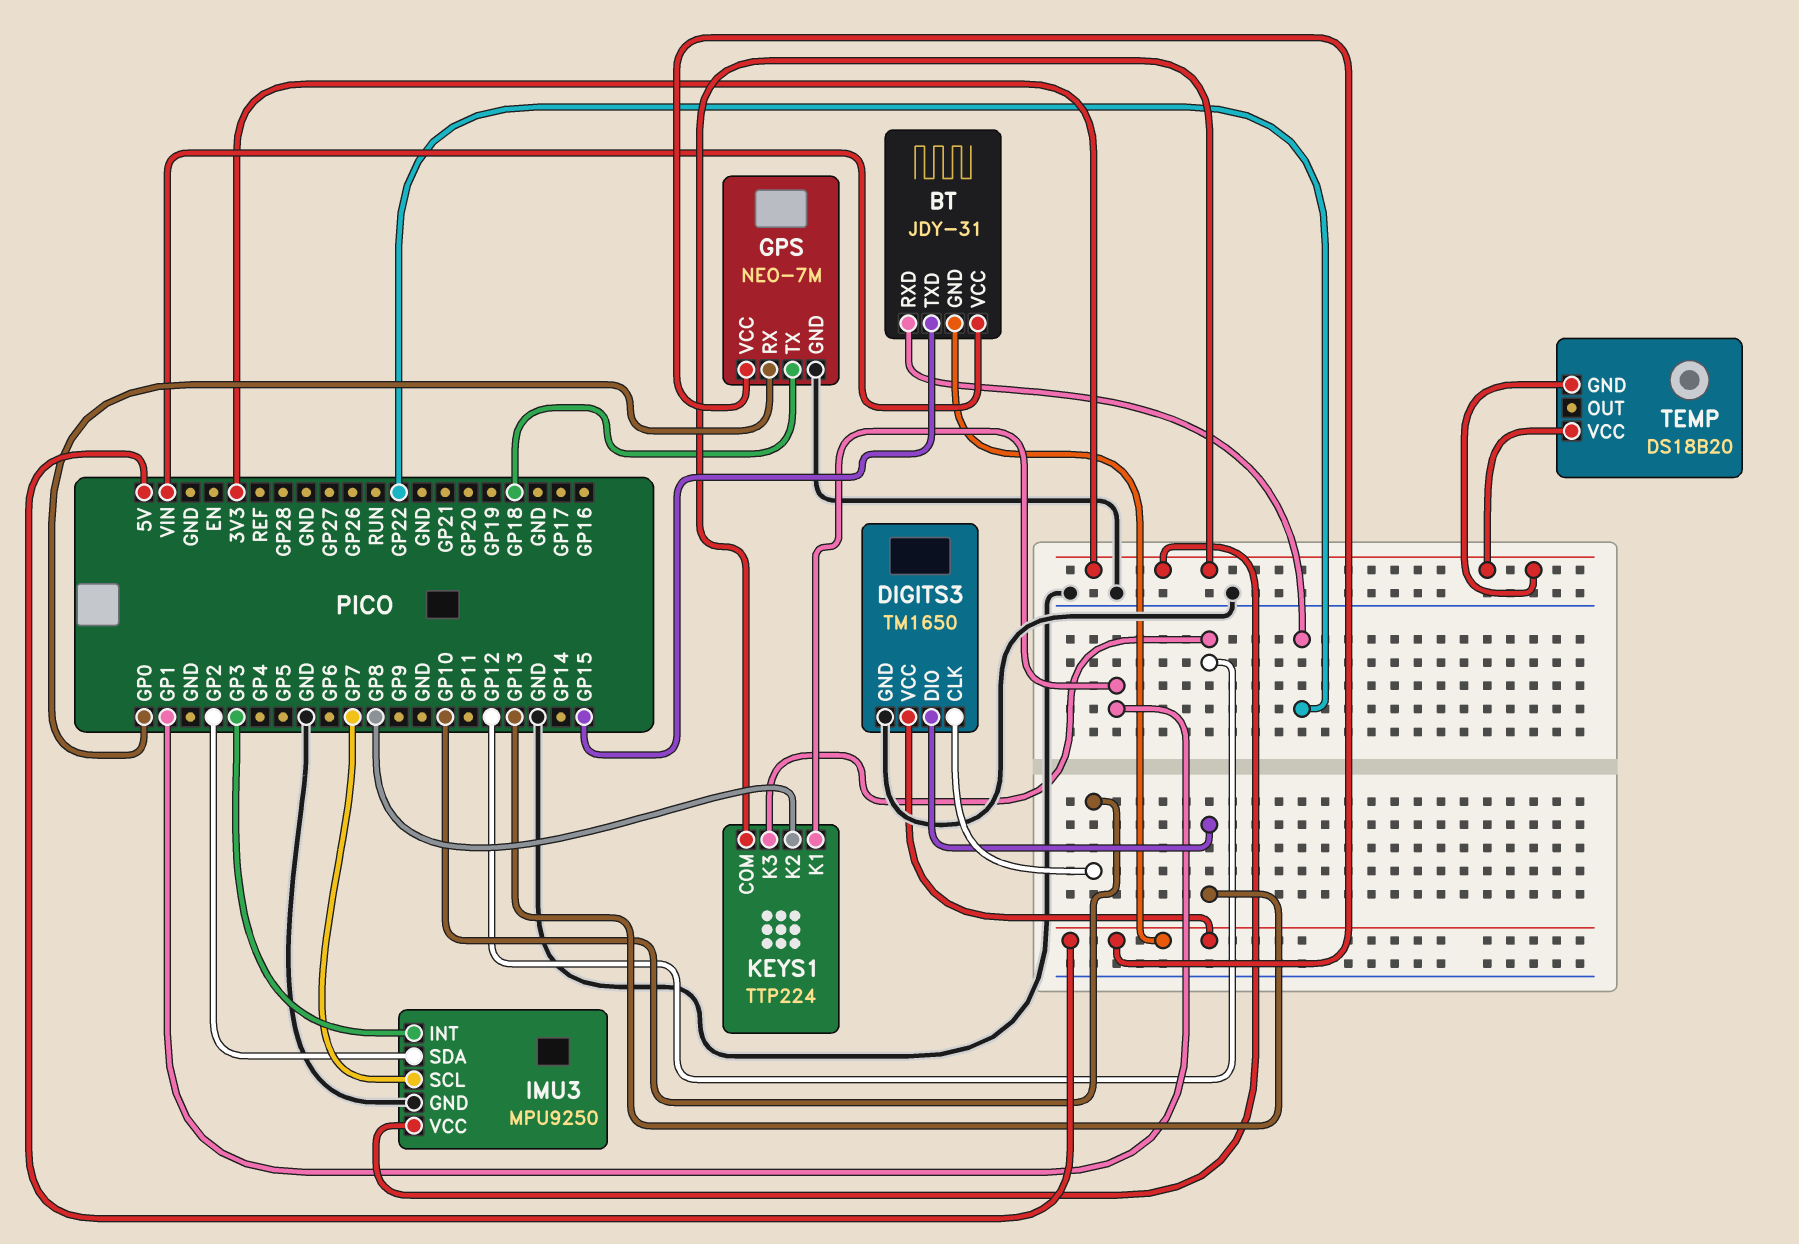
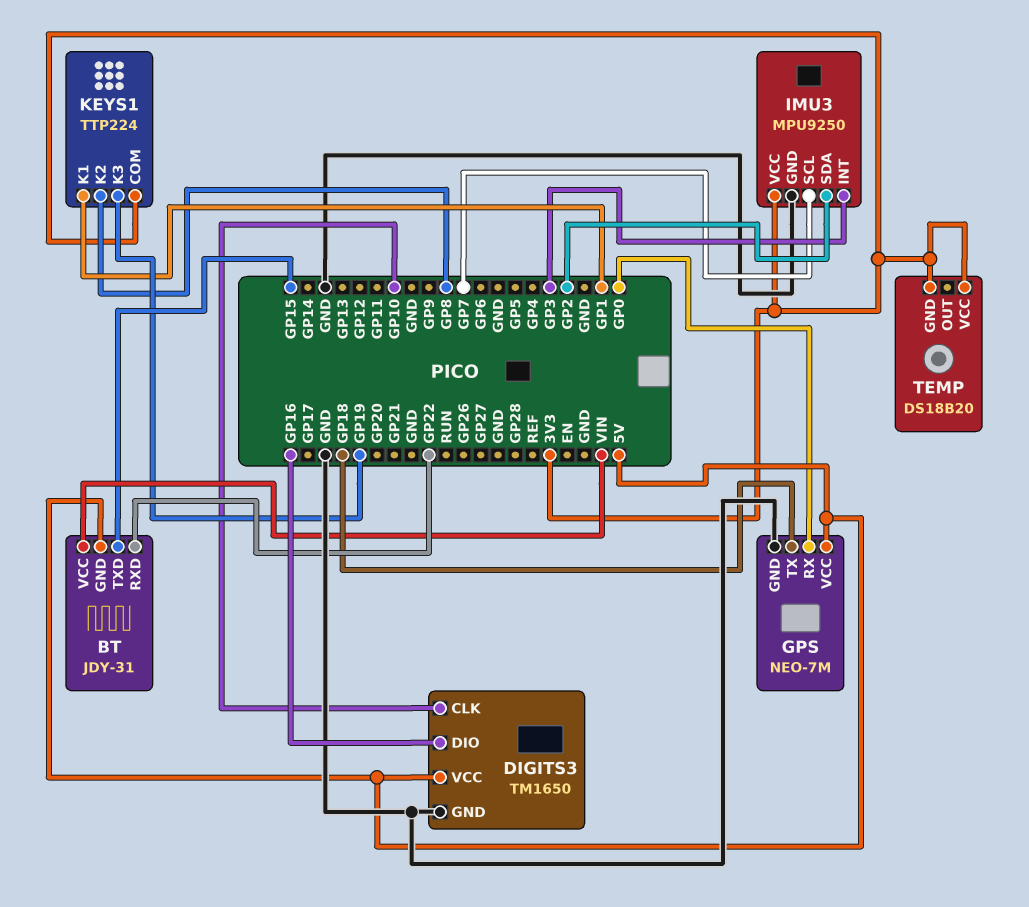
DIGITS3 pin DIO: GP13 -> GP16
KEYS1 pin K3: GP12 -> GP19

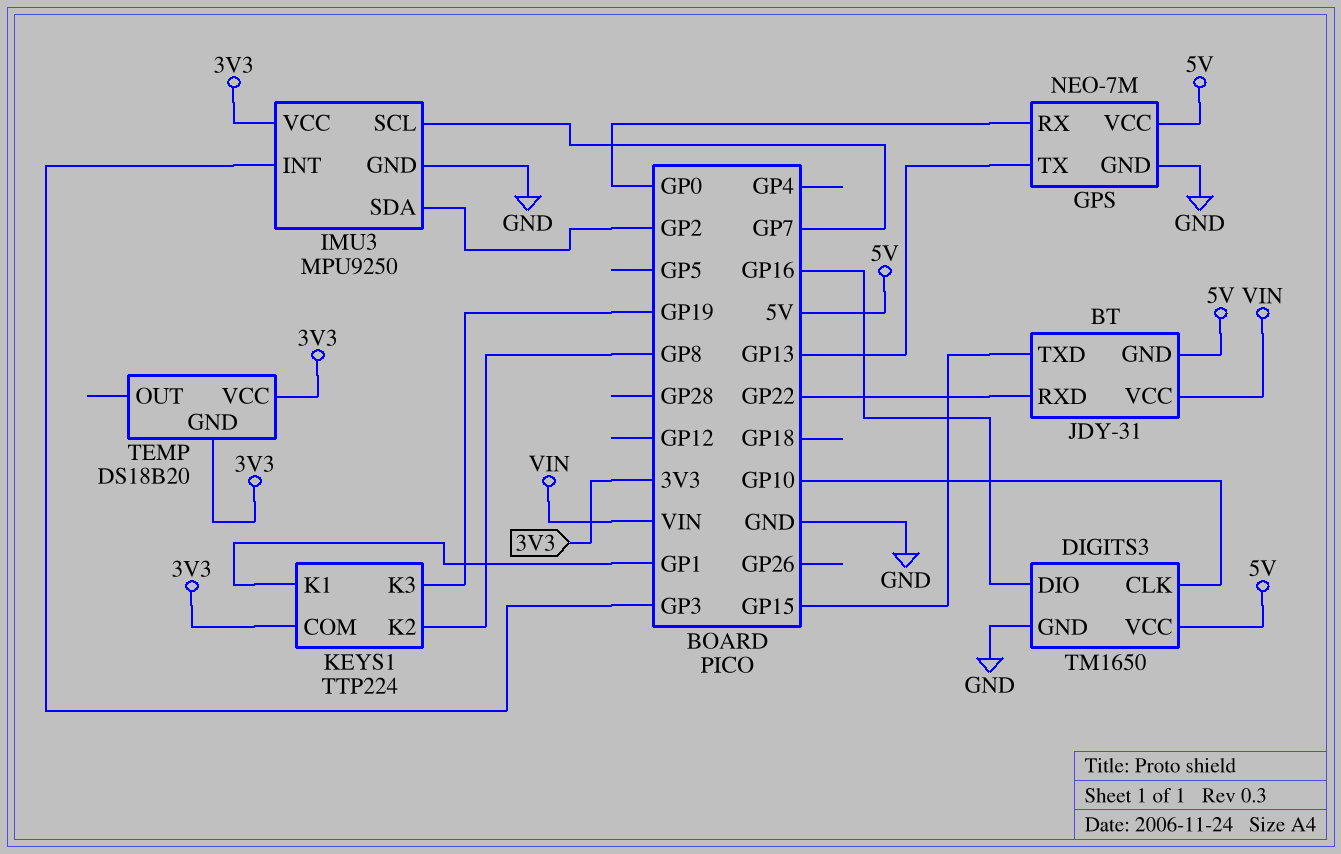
GPS pin TX: GP18 -> GP13

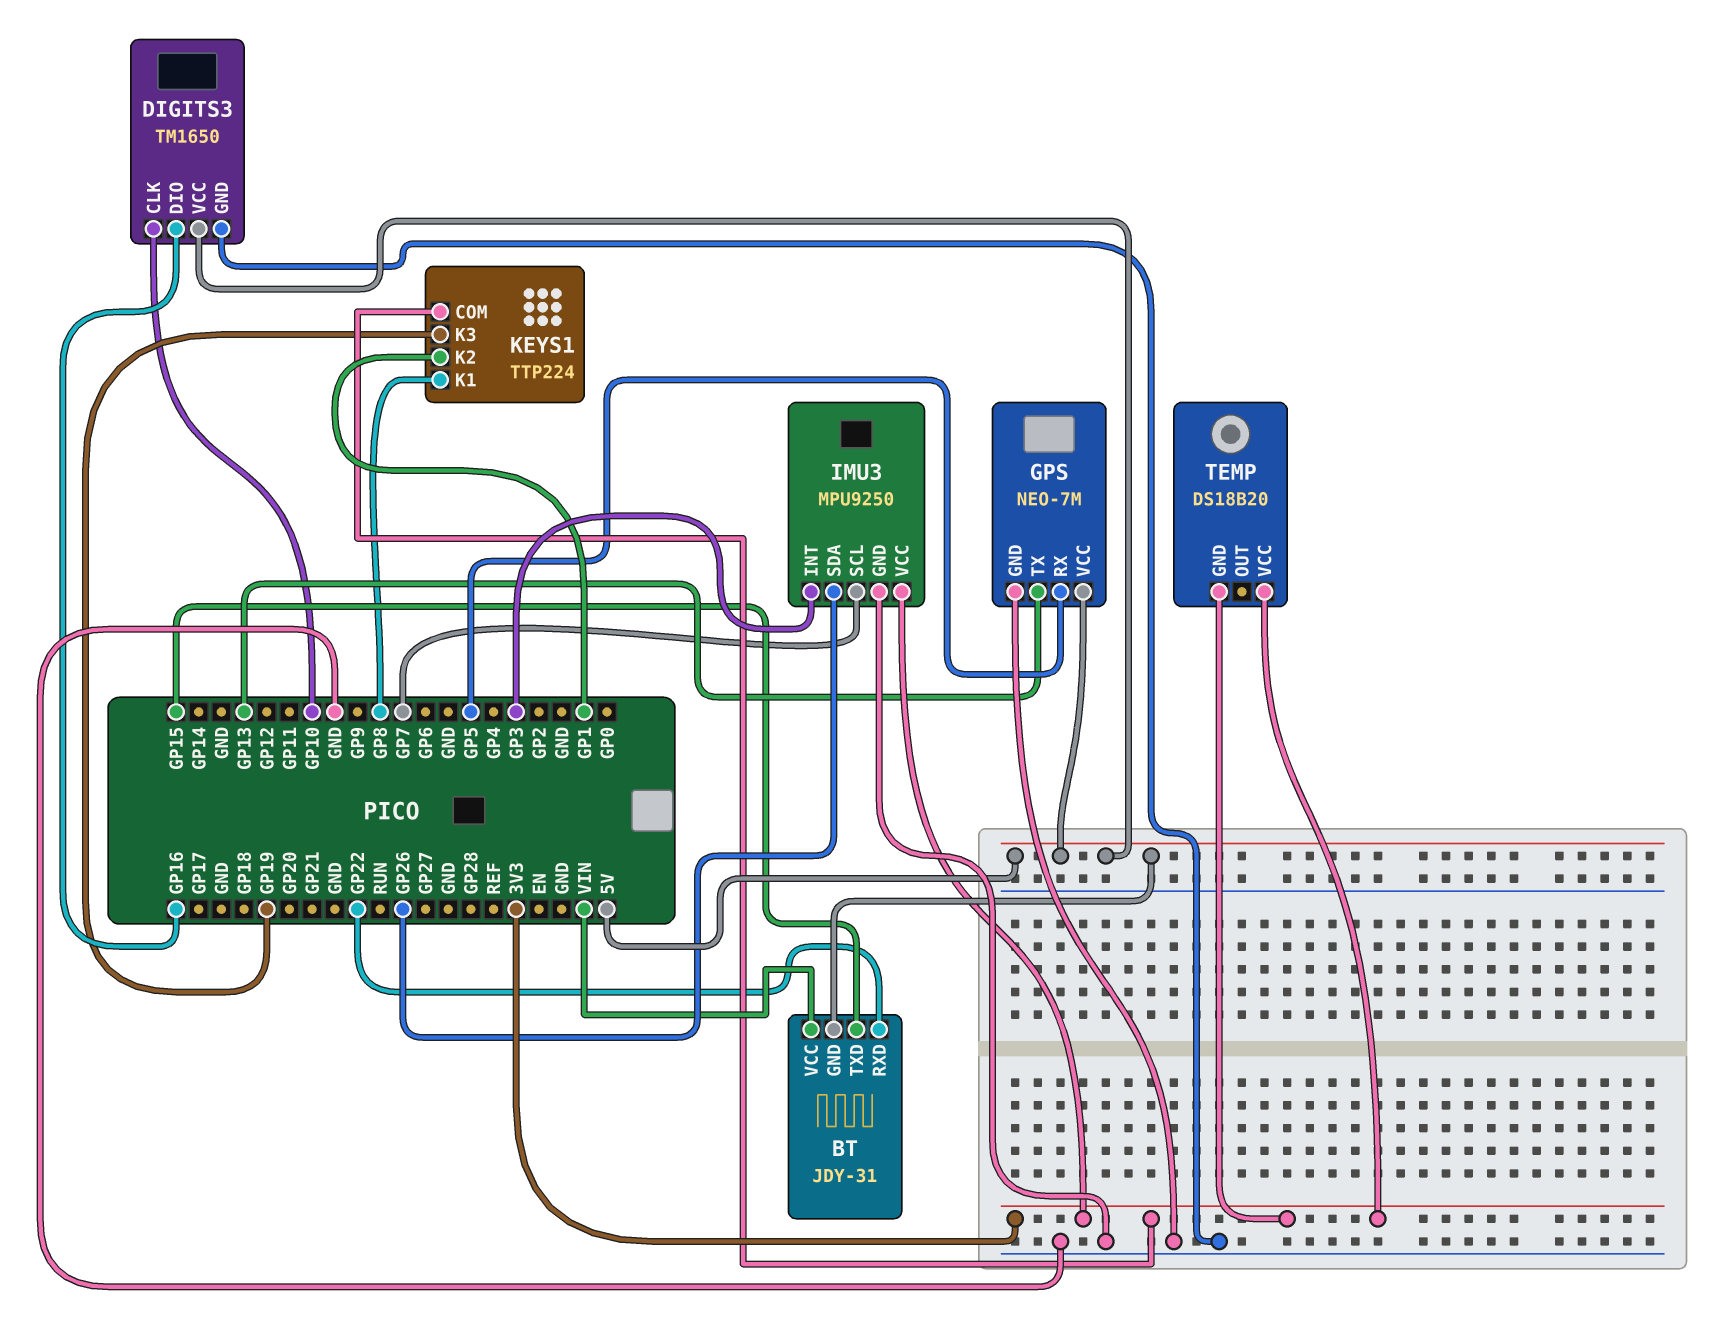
GPS pin RX: GP0 -> GP5
IMU3 pin SDA: GP2 -> GP26
KEYS1 pin K1: GP1 -> GP8
KEYS1 pin K2: GP8 -> GP1

